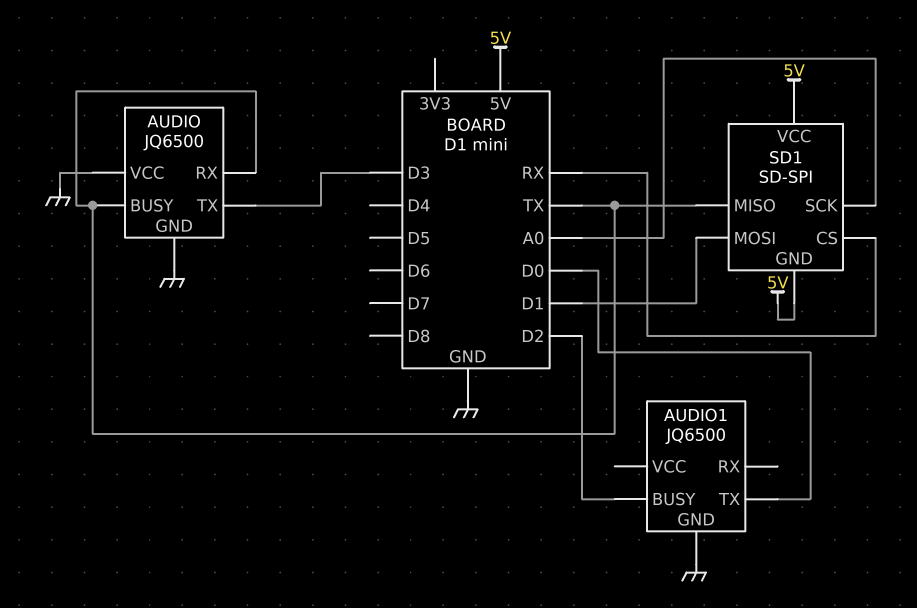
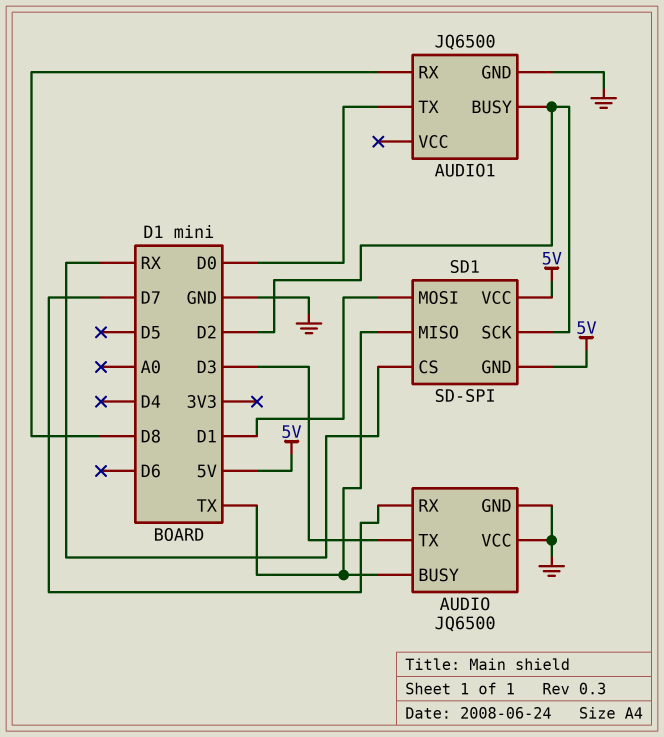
AUDIO pin RX: TX -> D7
AUDIO1 pin RX: none -> D8
SD1 pin SCK: A0 -> D2

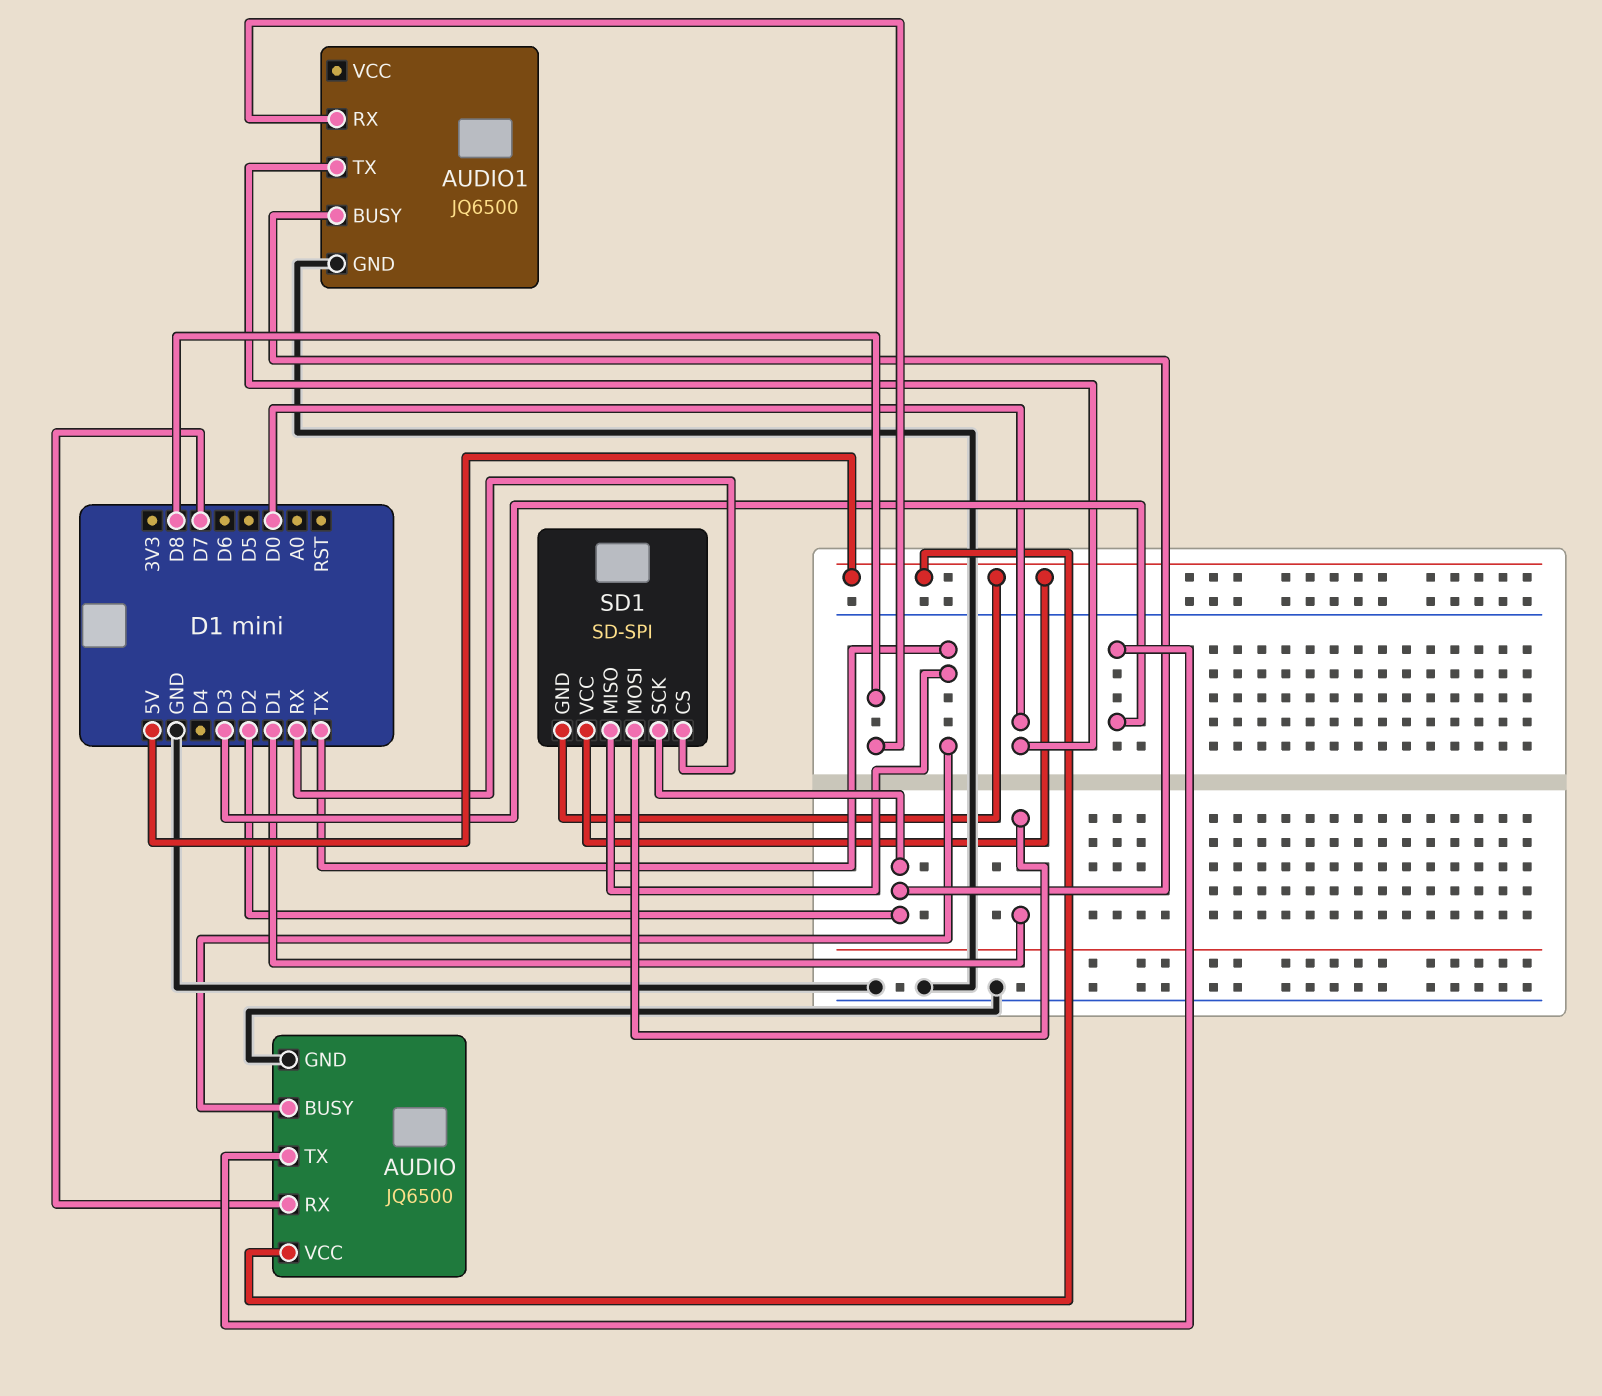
AUDIO pin VCC: GND -> 5V

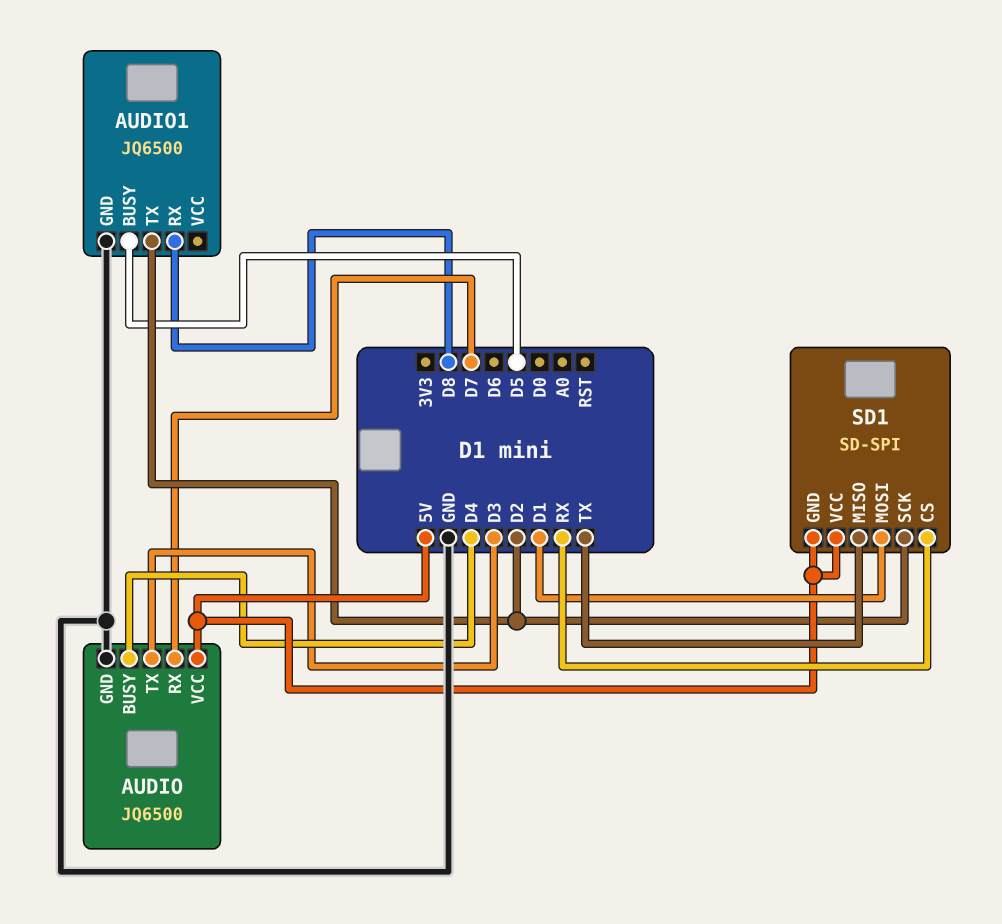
AUDIO pin BUSY: TX -> D4
AUDIO1 pin BUSY: D2 -> D5
AUDIO1 pin TX: D0 -> D2

